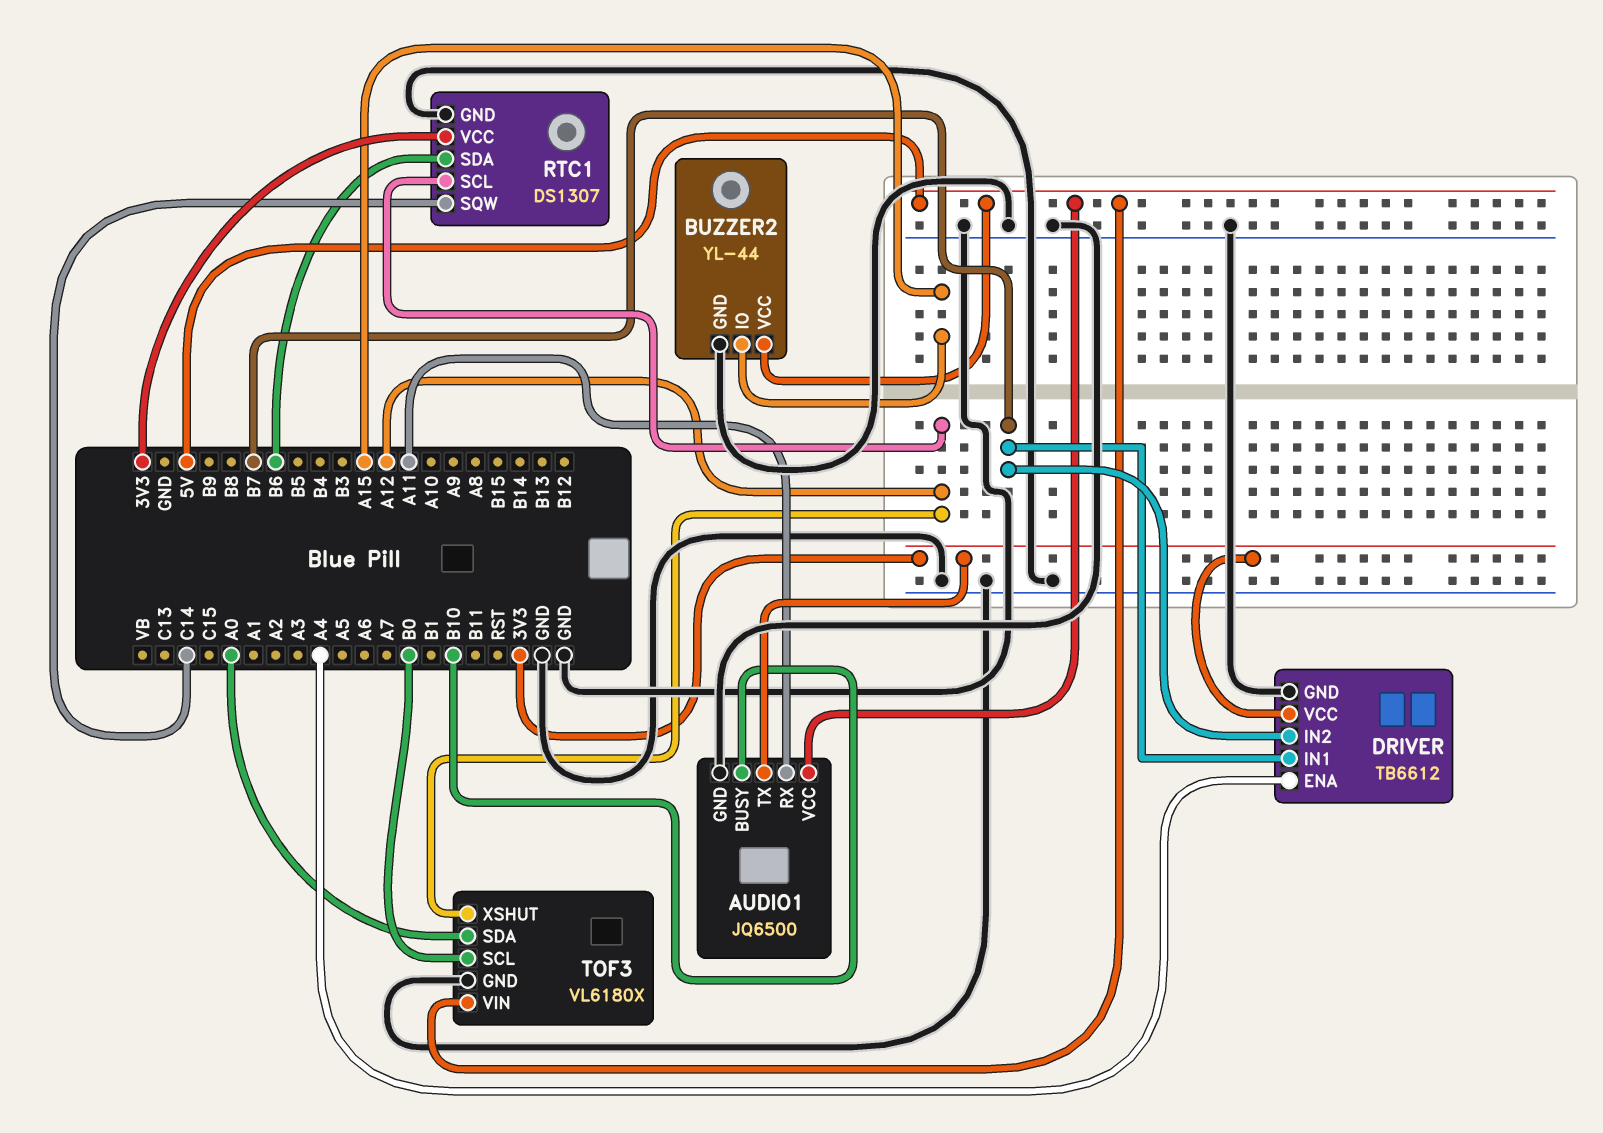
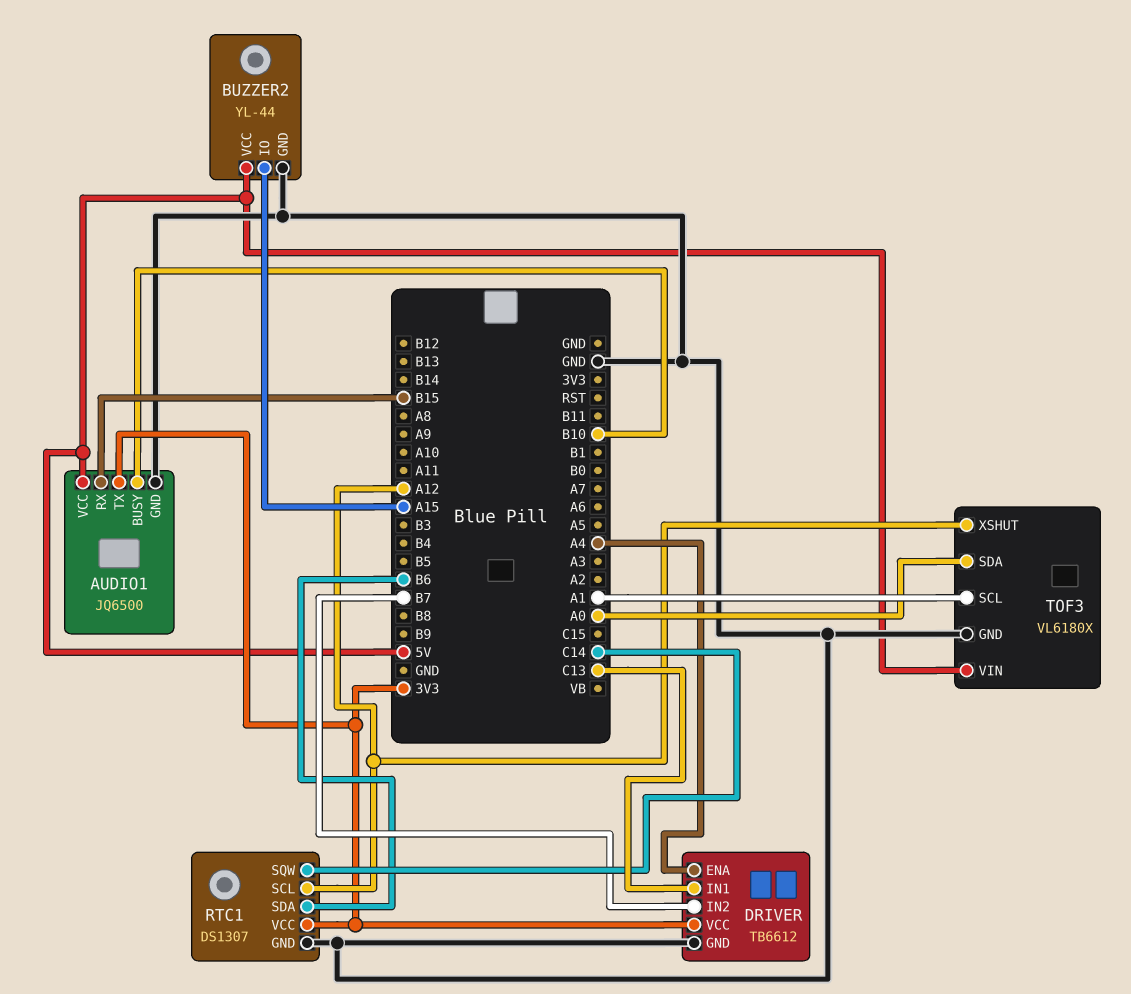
AUDIO1 pin RX: A11 -> B15
DRIVER pin IN1: B7 -> C13
TOF3 pin SCL: B0 -> A1

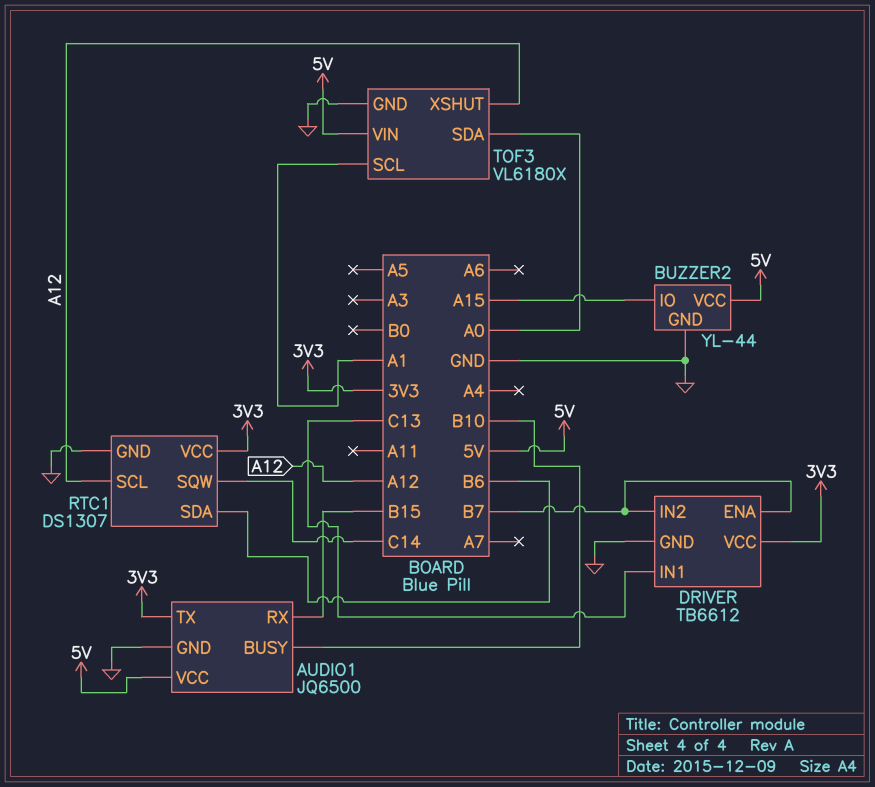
DRIVER pin ENA: A4 -> B7

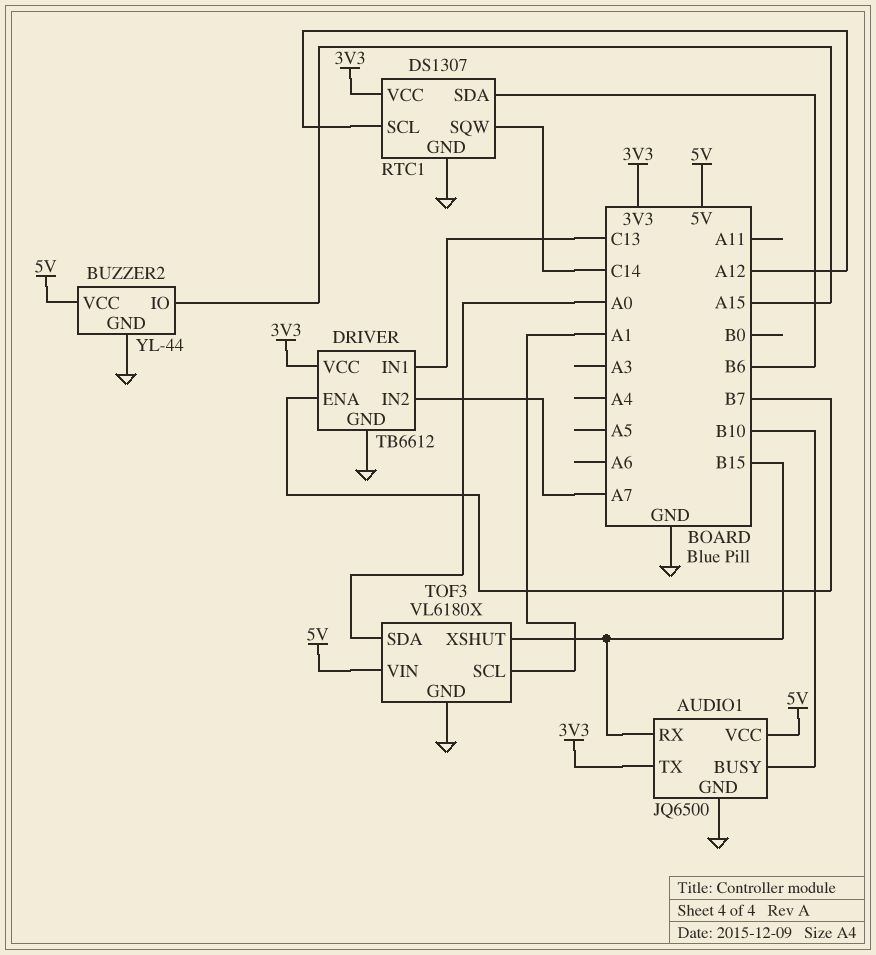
DRIVER pin IN2: B7 -> A7
TOF3 pin XSHUT: A12 -> B15

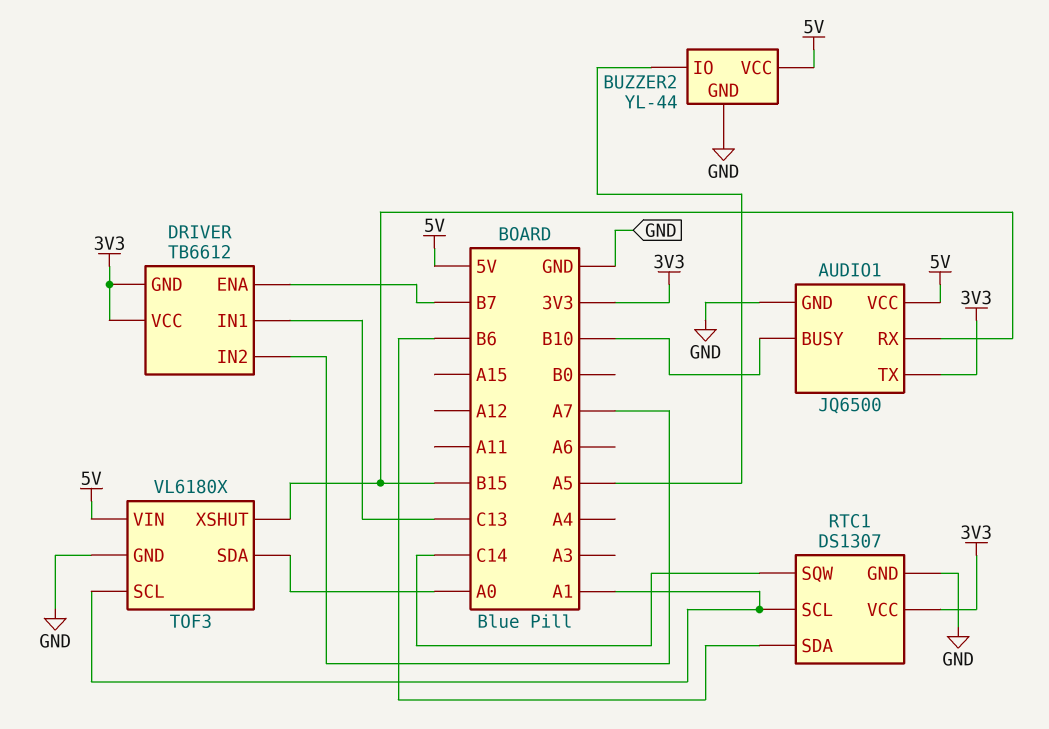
BUZZER2 pin IO: A15 -> A5
DRIVER pin GND: GND -> 3V3
RTC1 pin SCL: A12 -> A1

